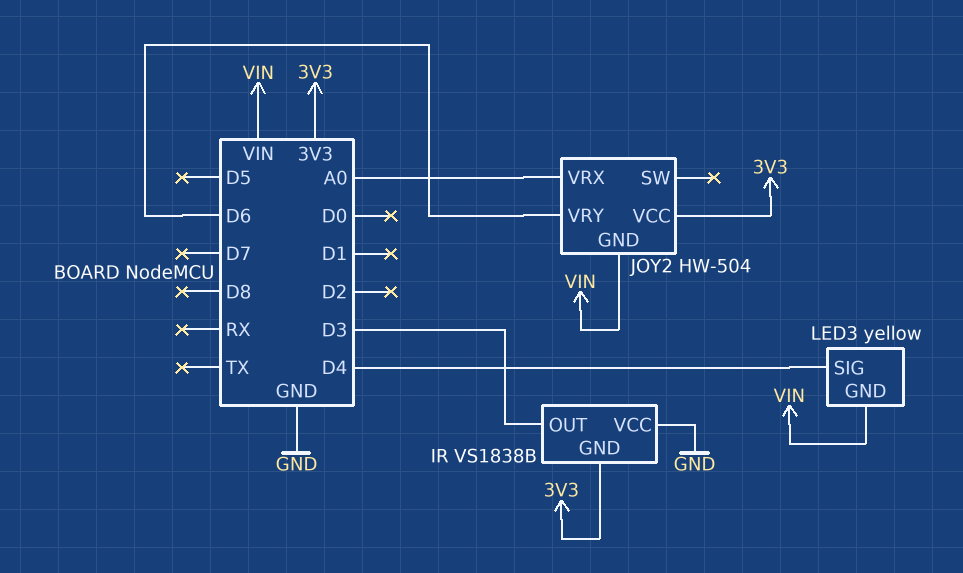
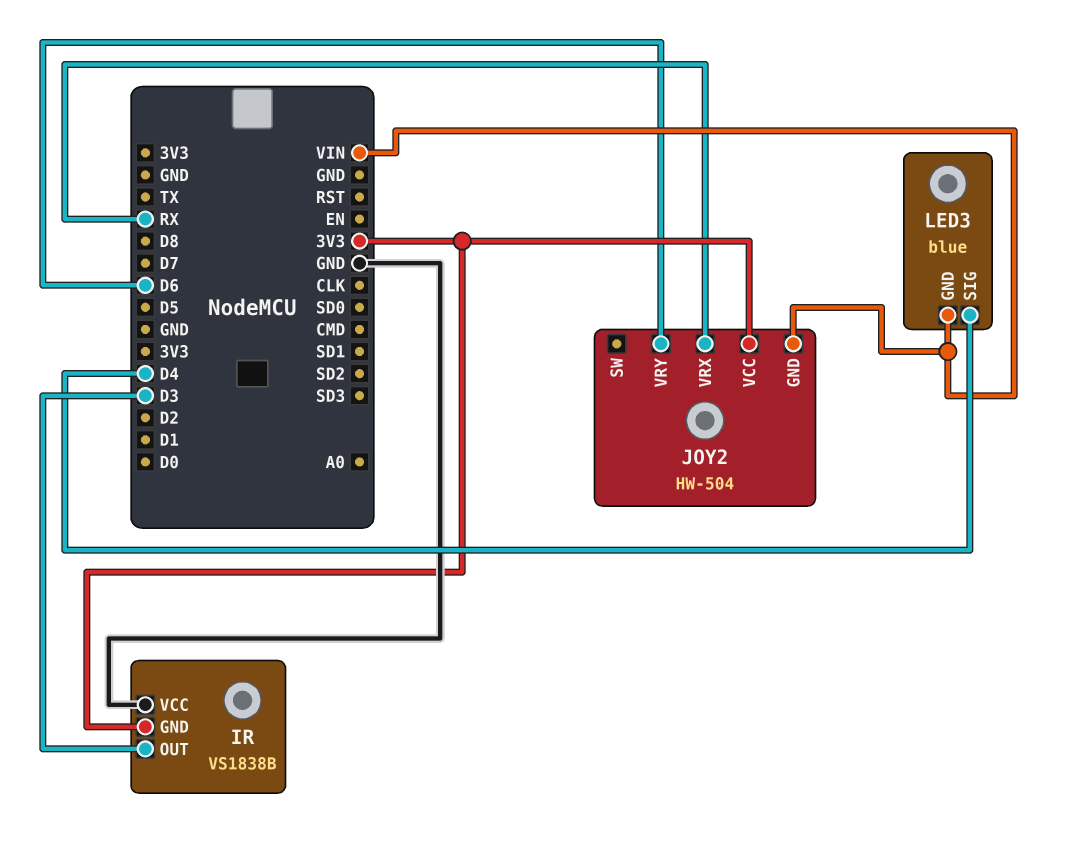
JOY2 pin VRX: A0 -> RX
LED3: yellow -> blue

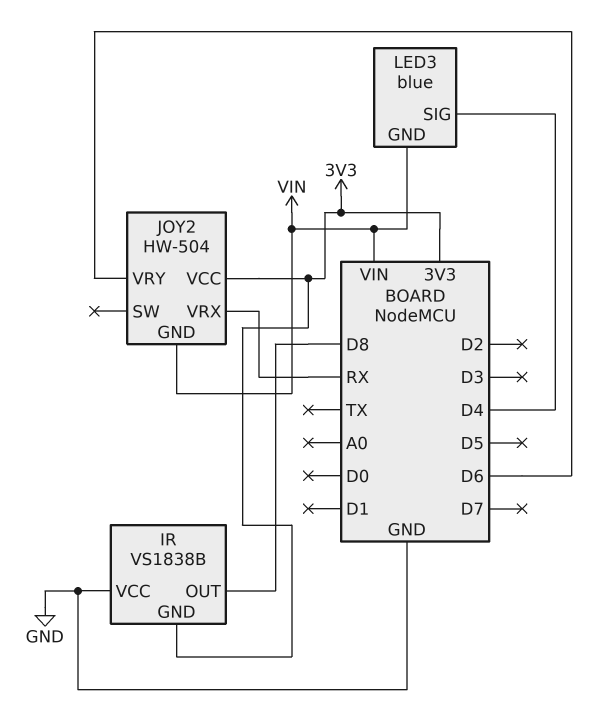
IR pin OUT: D3 -> D8

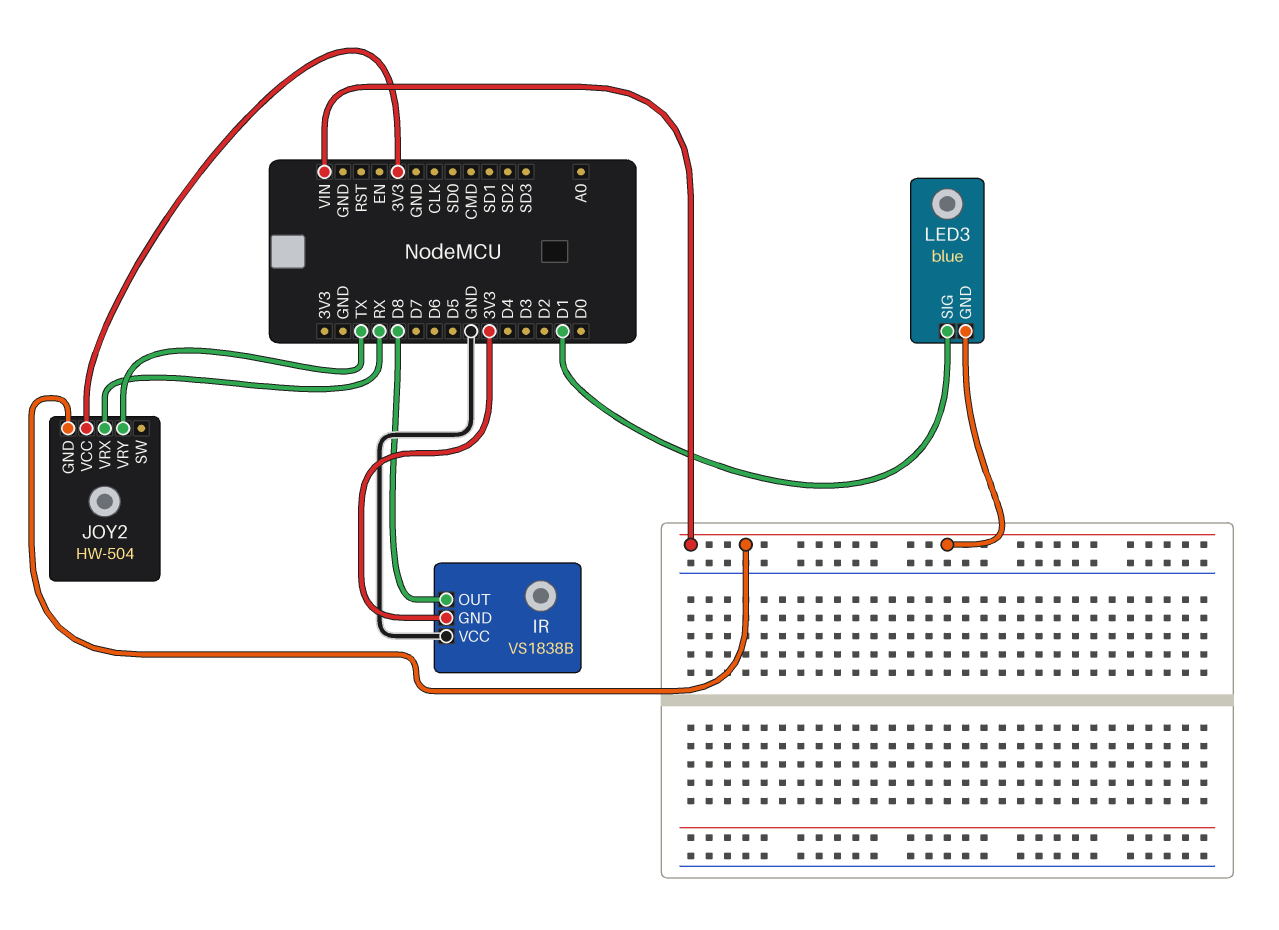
JOY2 pin VRY: D6 -> TX
LED3 pin SIG: D4 -> D1

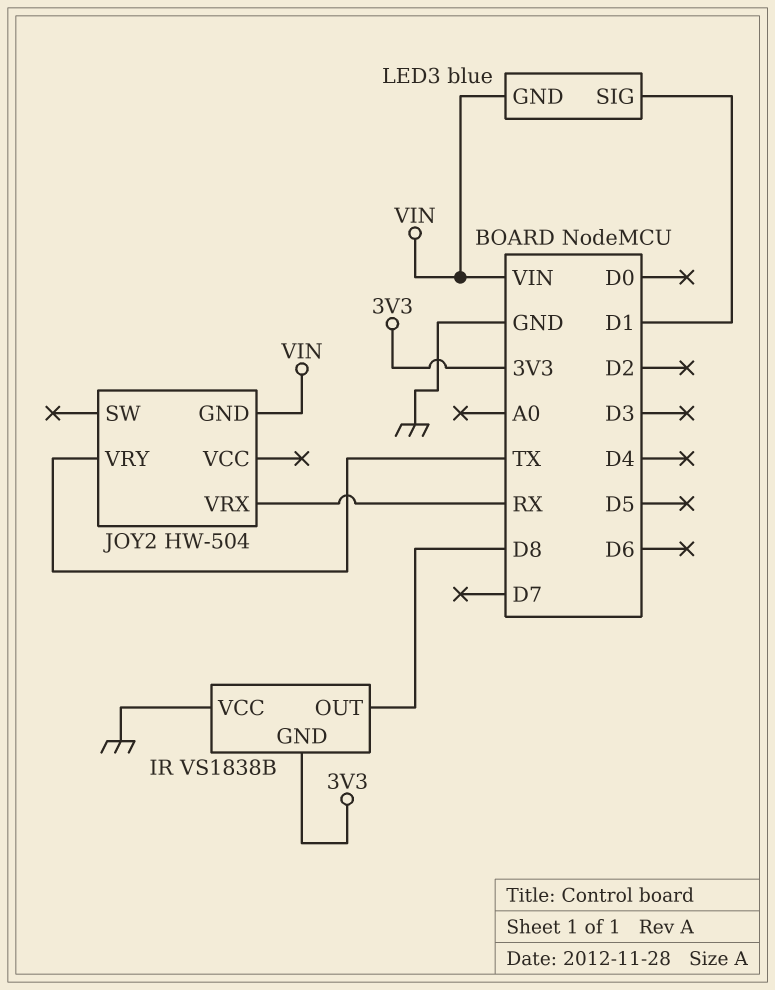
JOY2 pin VCC: 3V3 -> none

